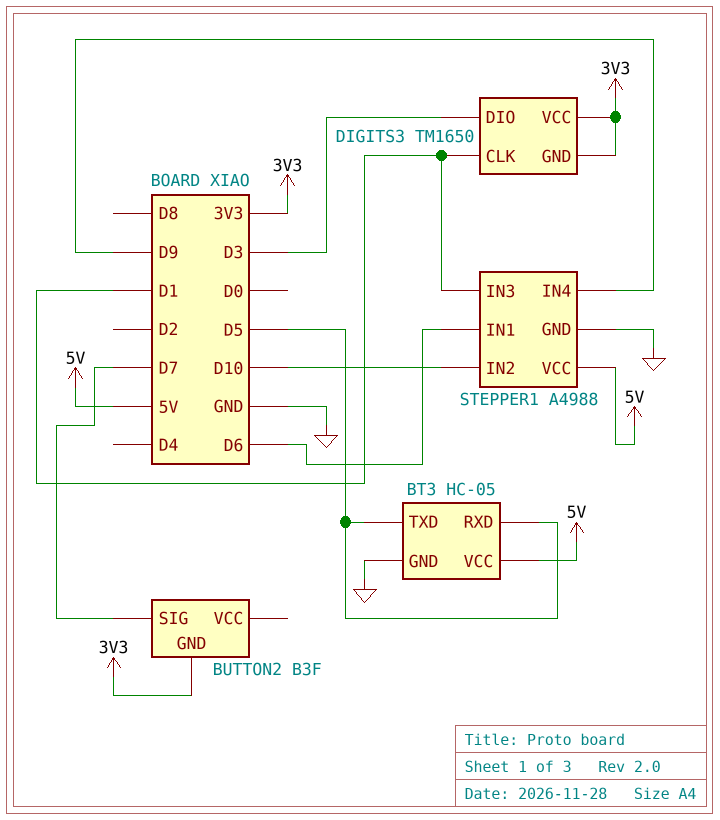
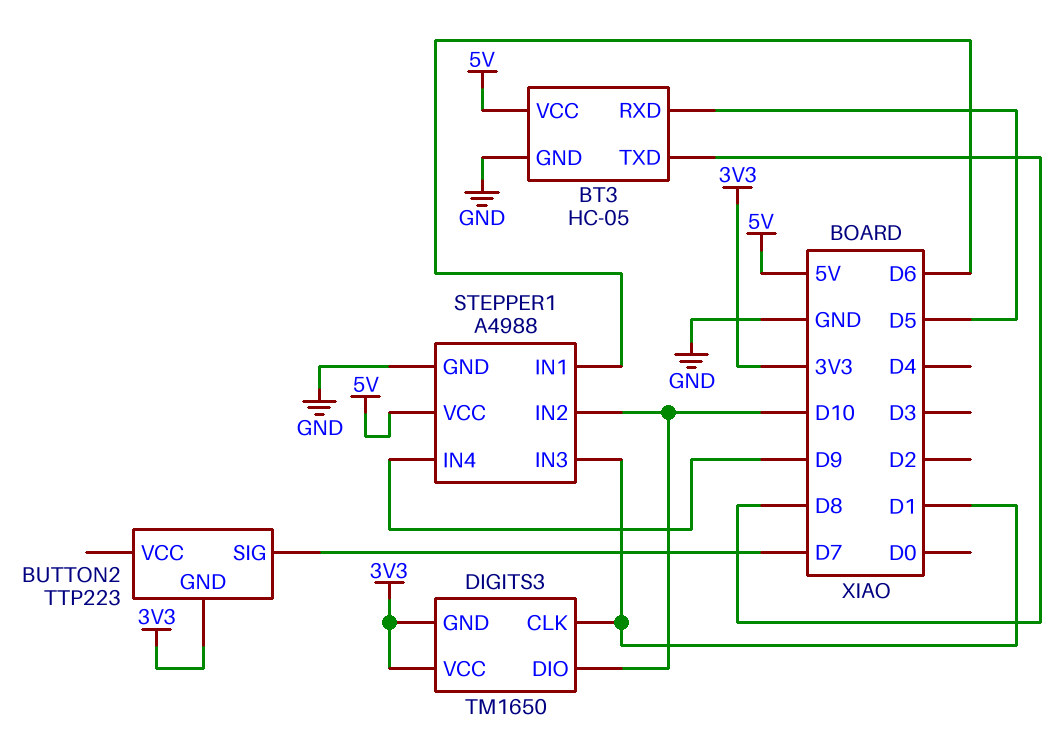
BT3 pin TXD: D5 -> D8
BUTTON2: B3F -> TTP223
DIGITS3 pin DIO: D3 -> D10

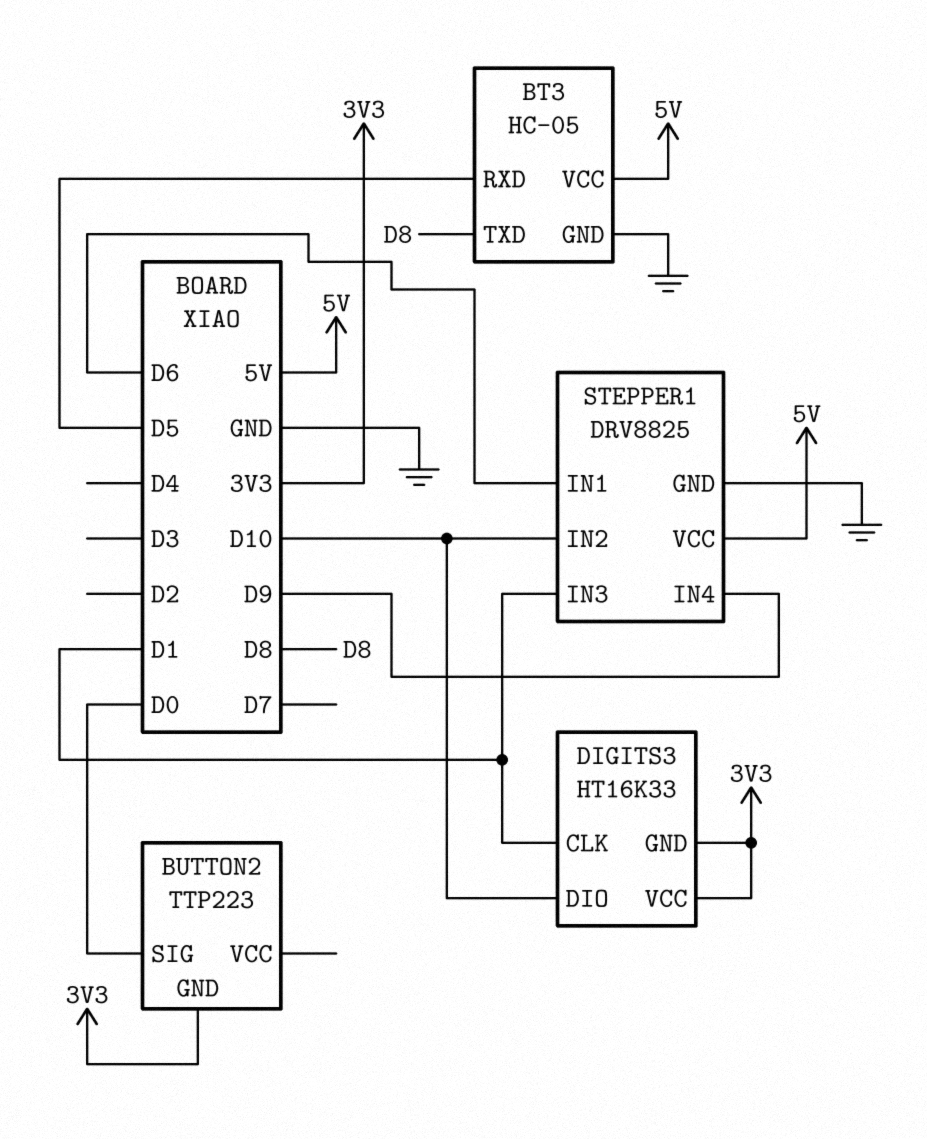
BUTTON2 pin SIG: D7 -> D0
DIGITS3: TM1650 -> HT16K33
STEPPER1: A4988 -> DRV8825

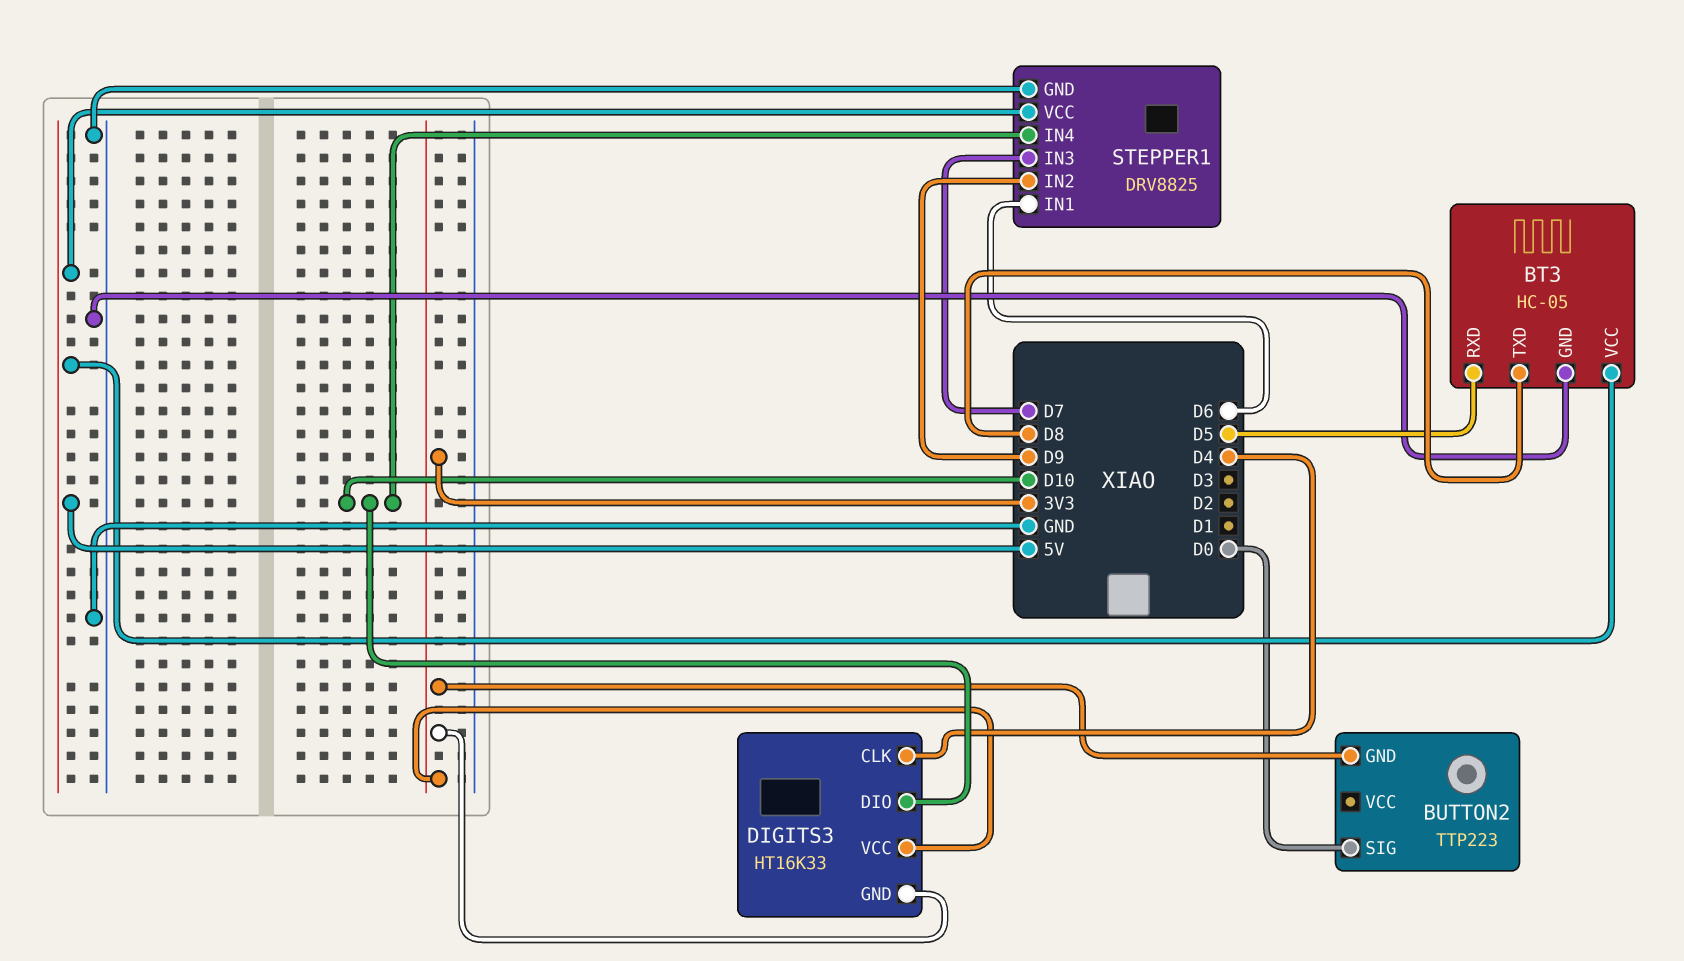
DIGITS3 pin CLK: D1 -> D4
STEPPER1 pin IN2: D10 -> D9
STEPPER1 pin IN3: D1 -> D7
STEPPER1 pin IN4: D9 -> D10

